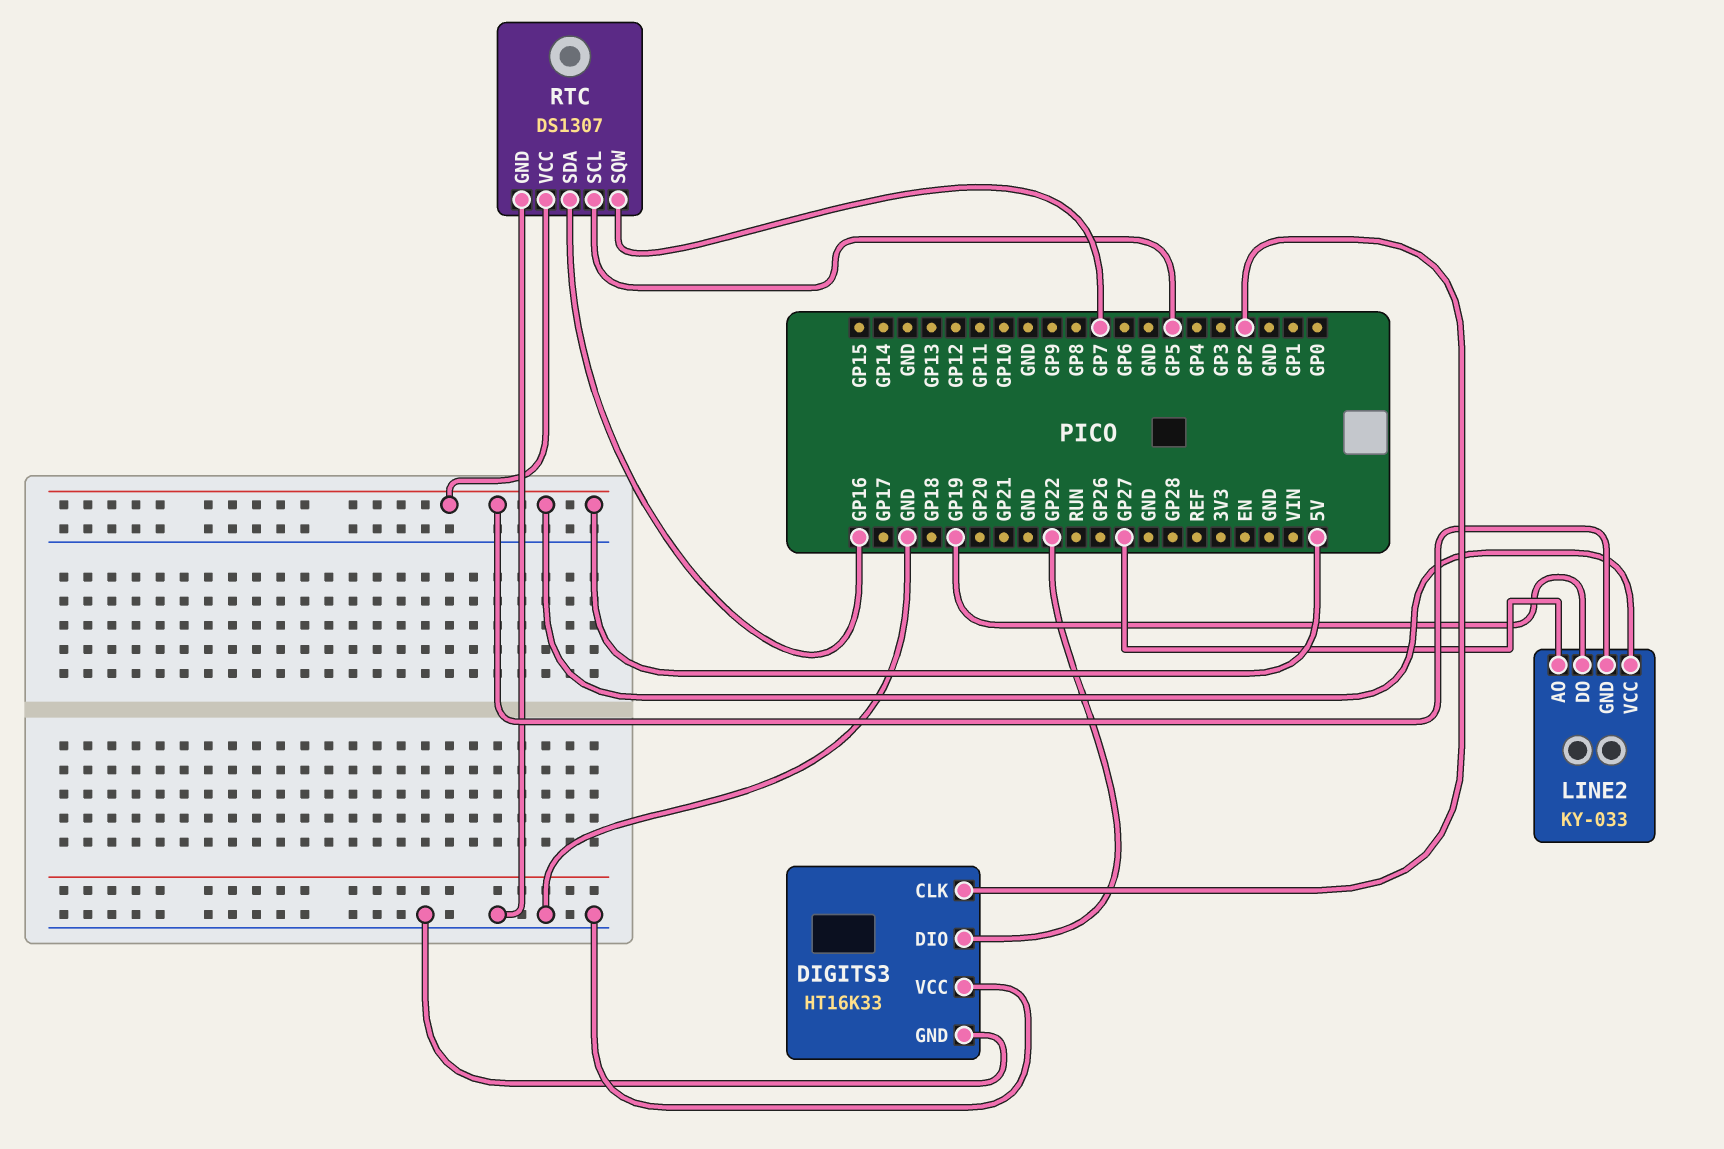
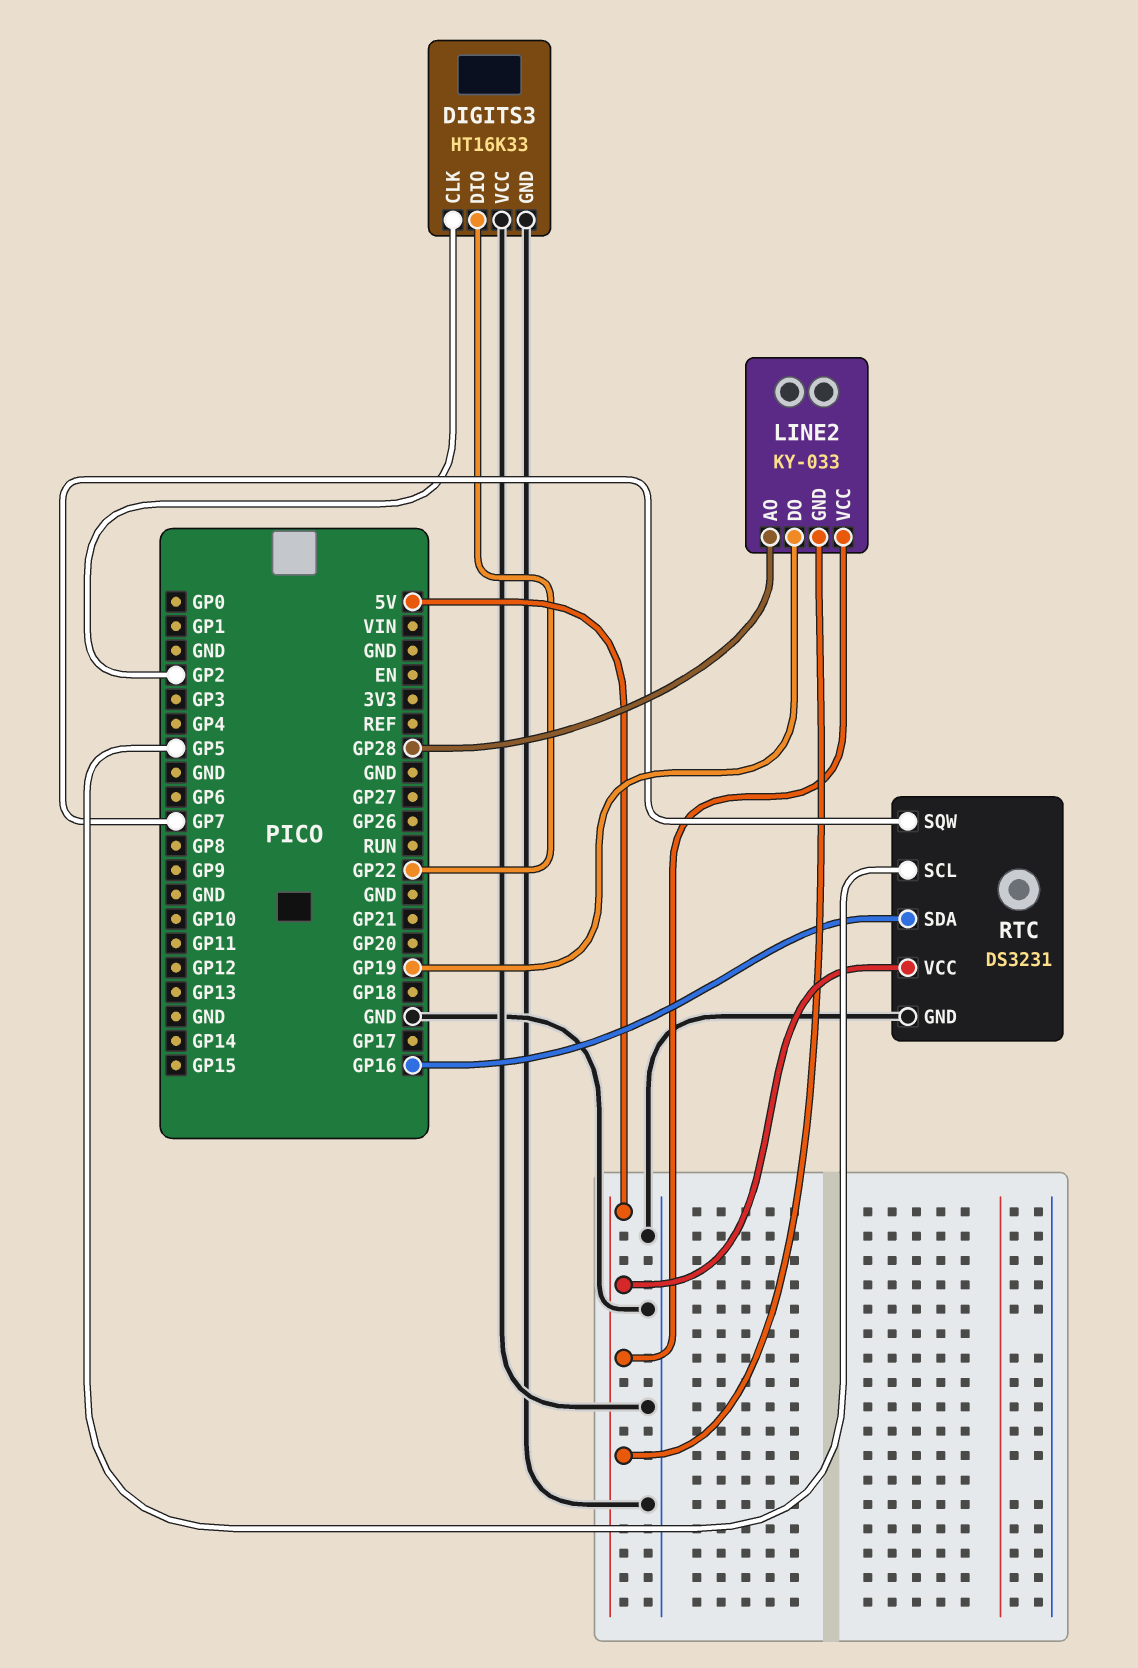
LINE2 pin AO: GP27 -> GP28
RTC: DS1307 -> DS3231

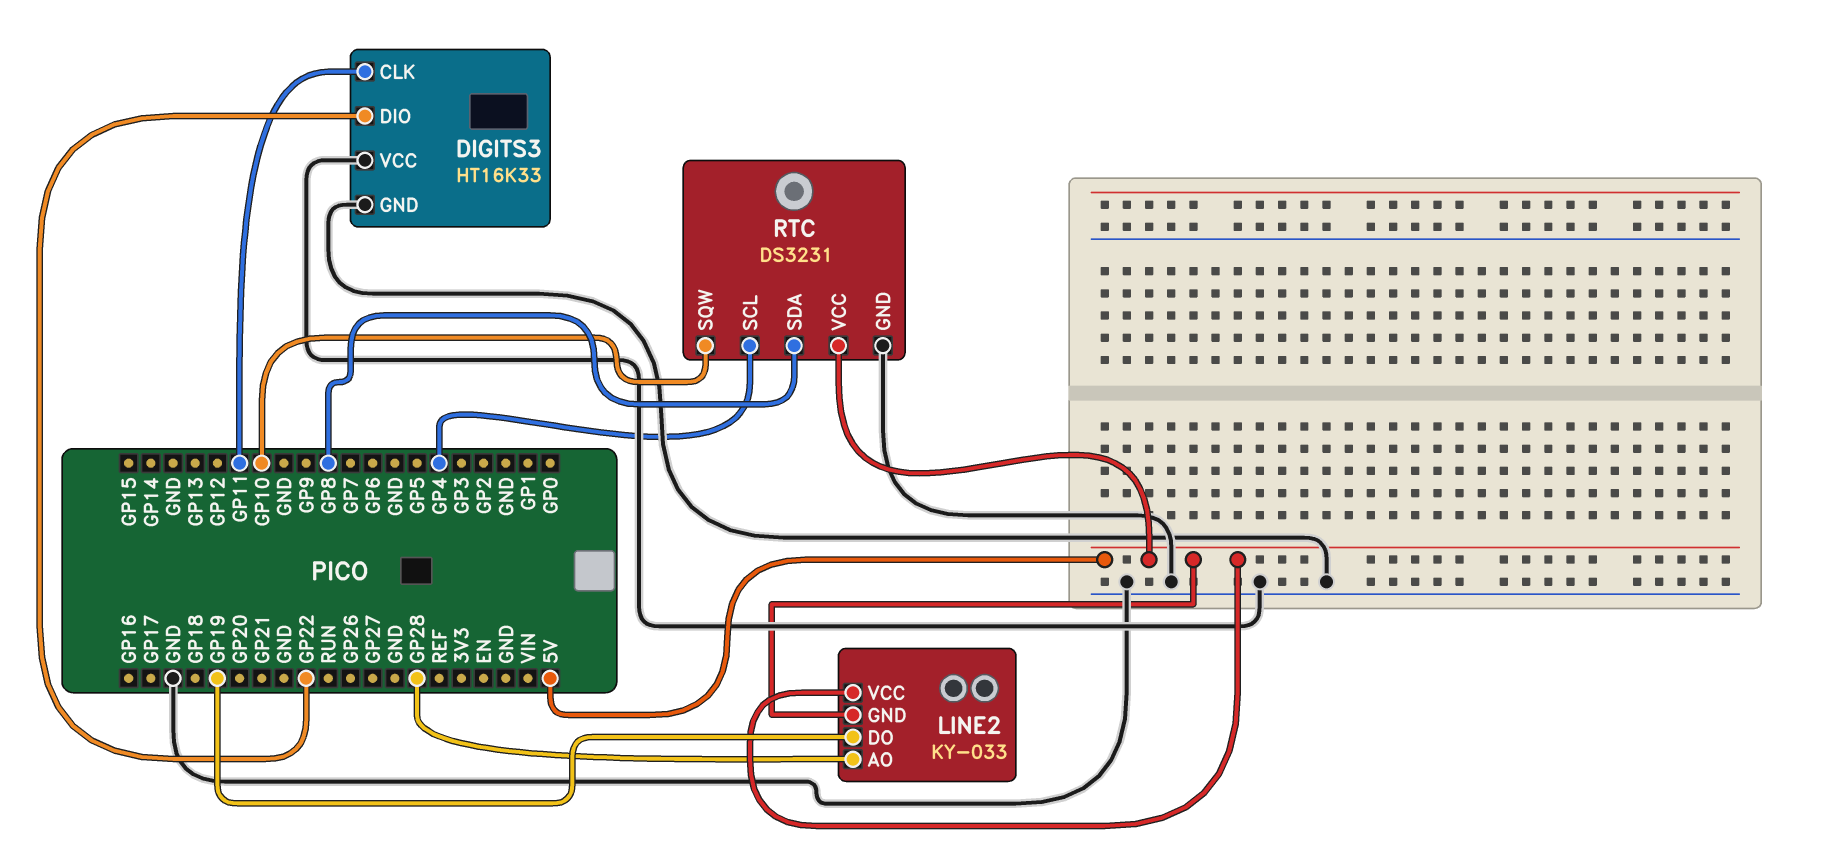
DIGITS3 pin CLK: GP2 -> GP11
RTC pin SCL: GP5 -> GP4
RTC pin SDA: GP16 -> GP8
RTC pin SQW: GP7 -> GP10

